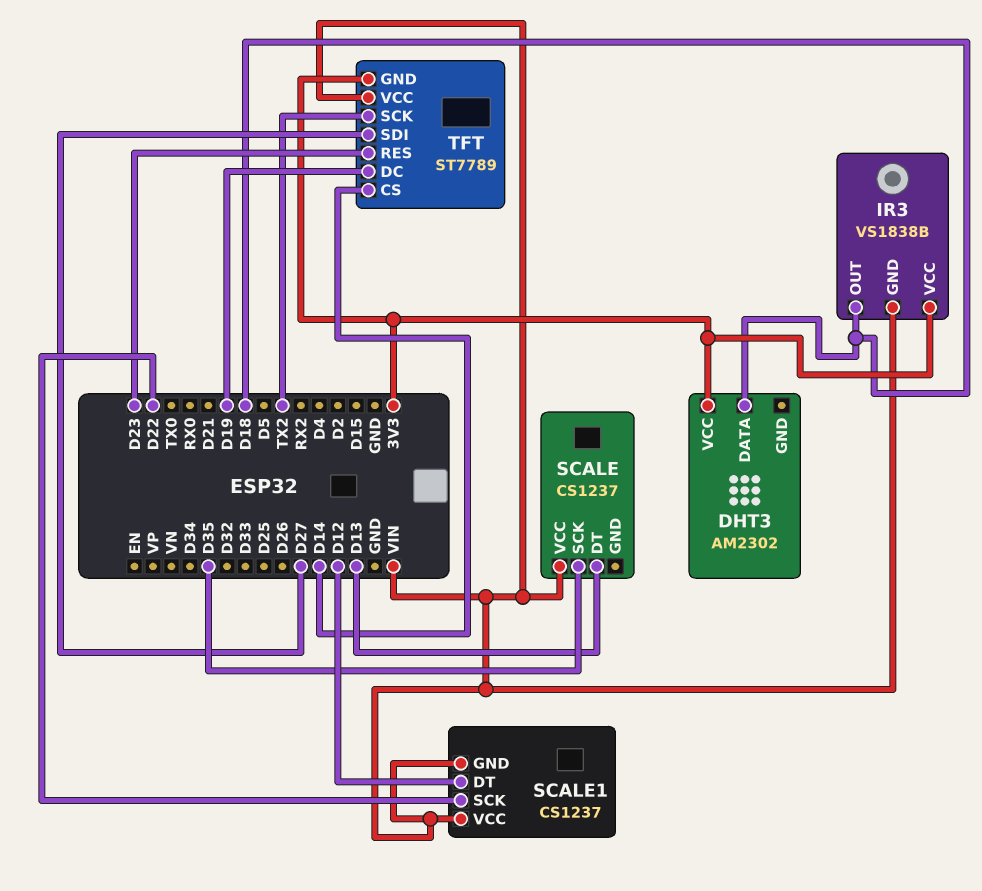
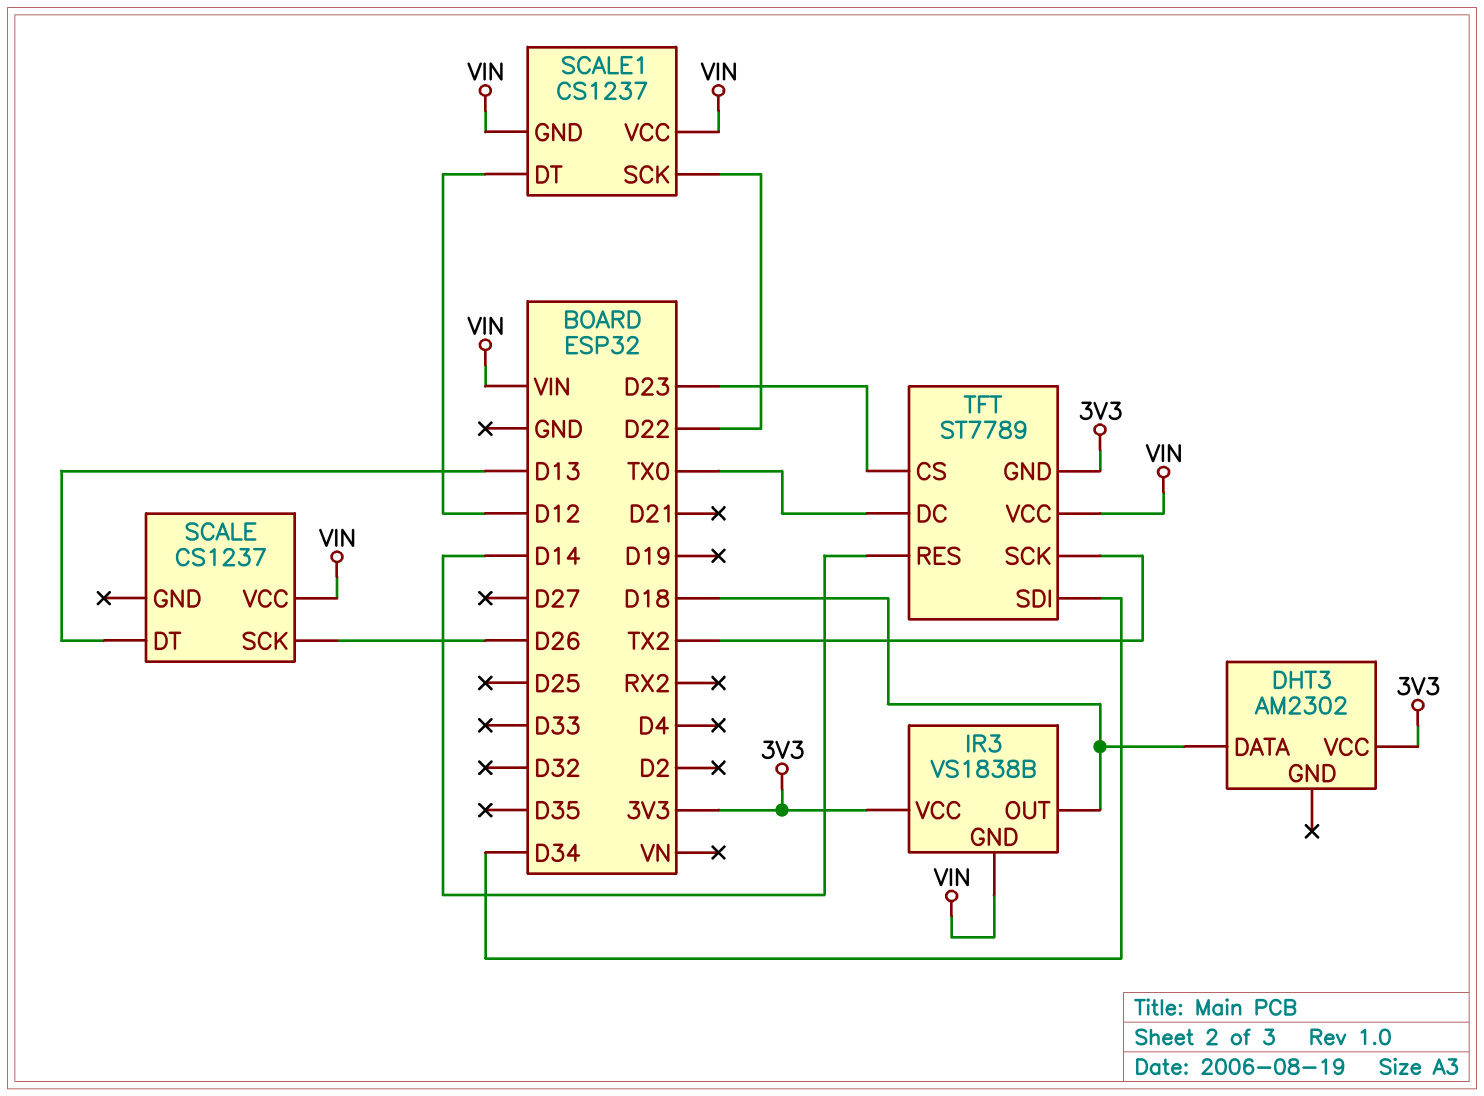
SCALE pin SCK: D35 -> D26
TFT pin CS: D14 -> D23
TFT pin DC: D19 -> TX0
TFT pin RES: D23 -> D14
TFT pin SDI: D27 -> D34

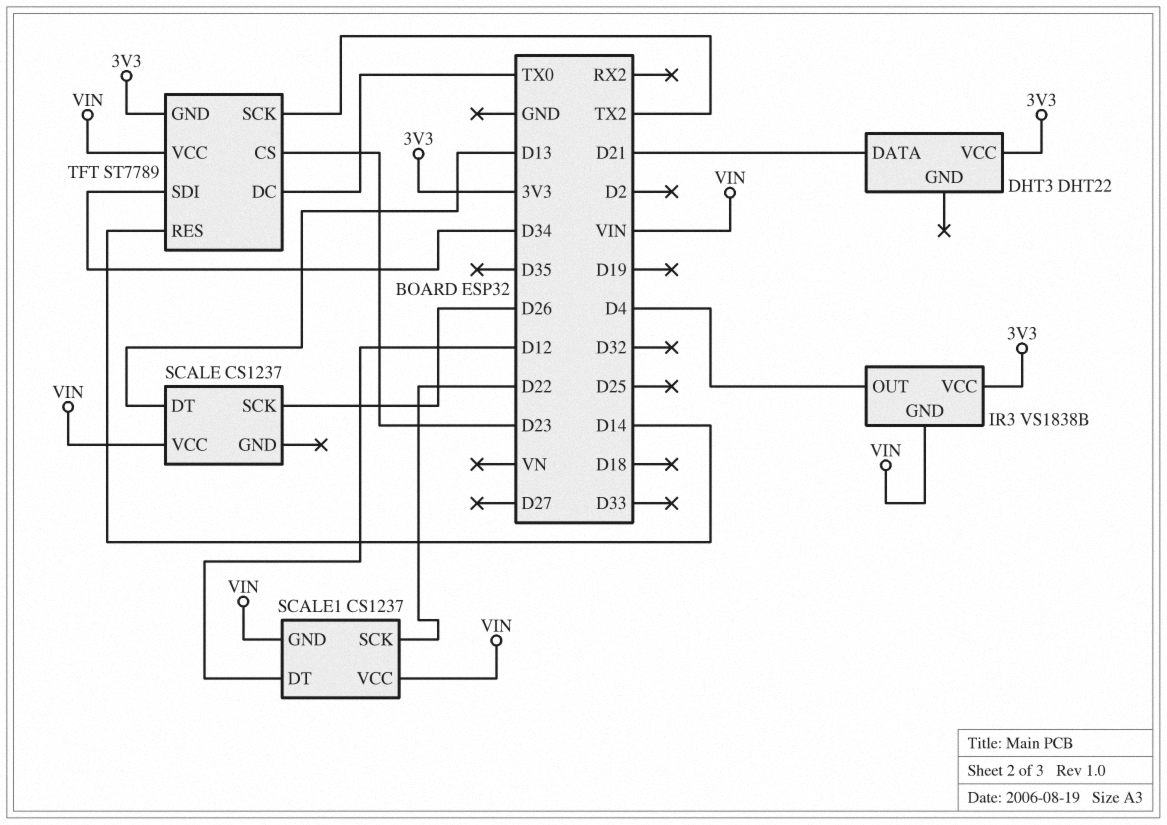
DHT3: AM2302 -> DHT22
DHT3 pin DATA: D18 -> D21
IR3 pin OUT: D18 -> D4

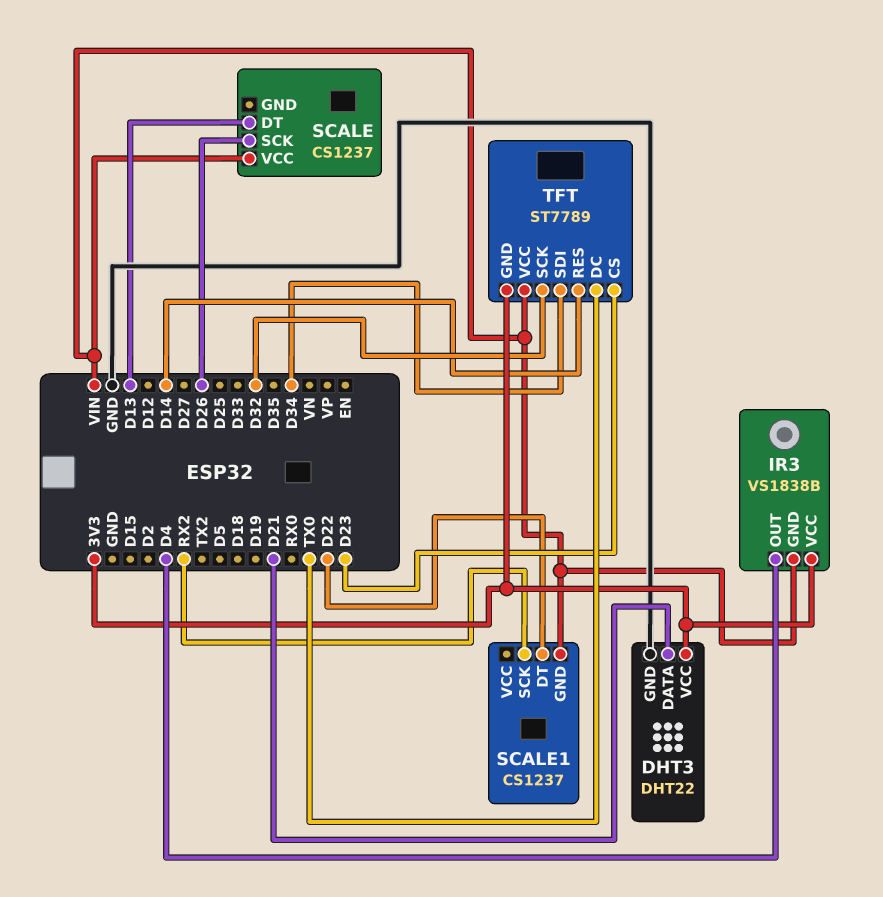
DHT3 pin GND: none -> GND
SCALE1 pin DT: D12 -> D22
SCALE1 pin SCK: D22 -> RX2
SCALE1 pin VCC: VIN -> none
TFT pin SCK: TX2 -> D32

